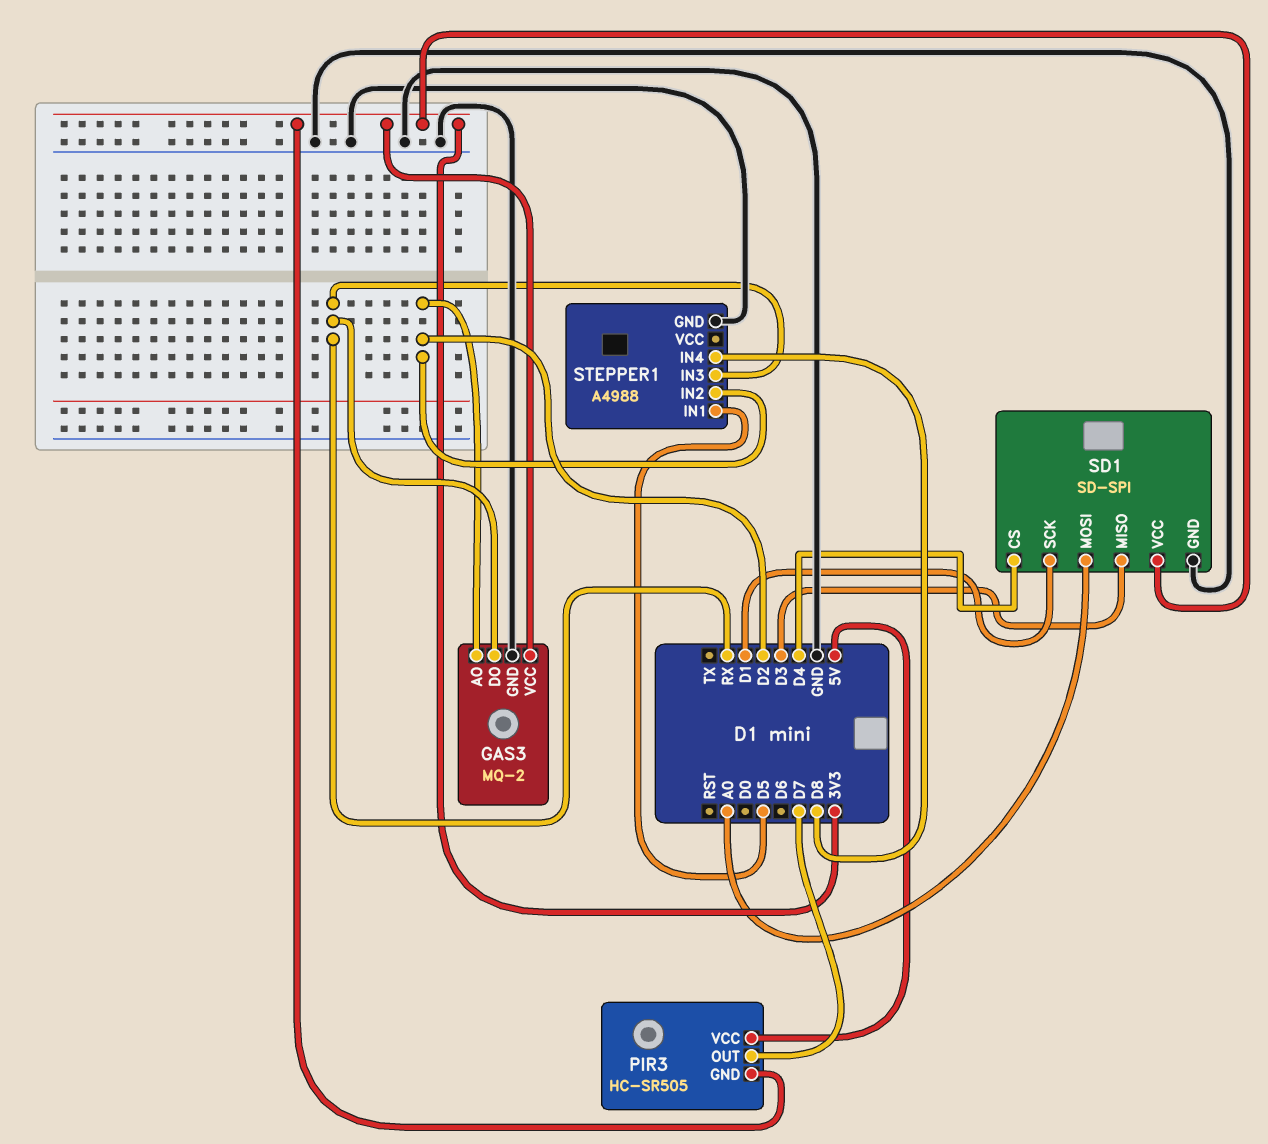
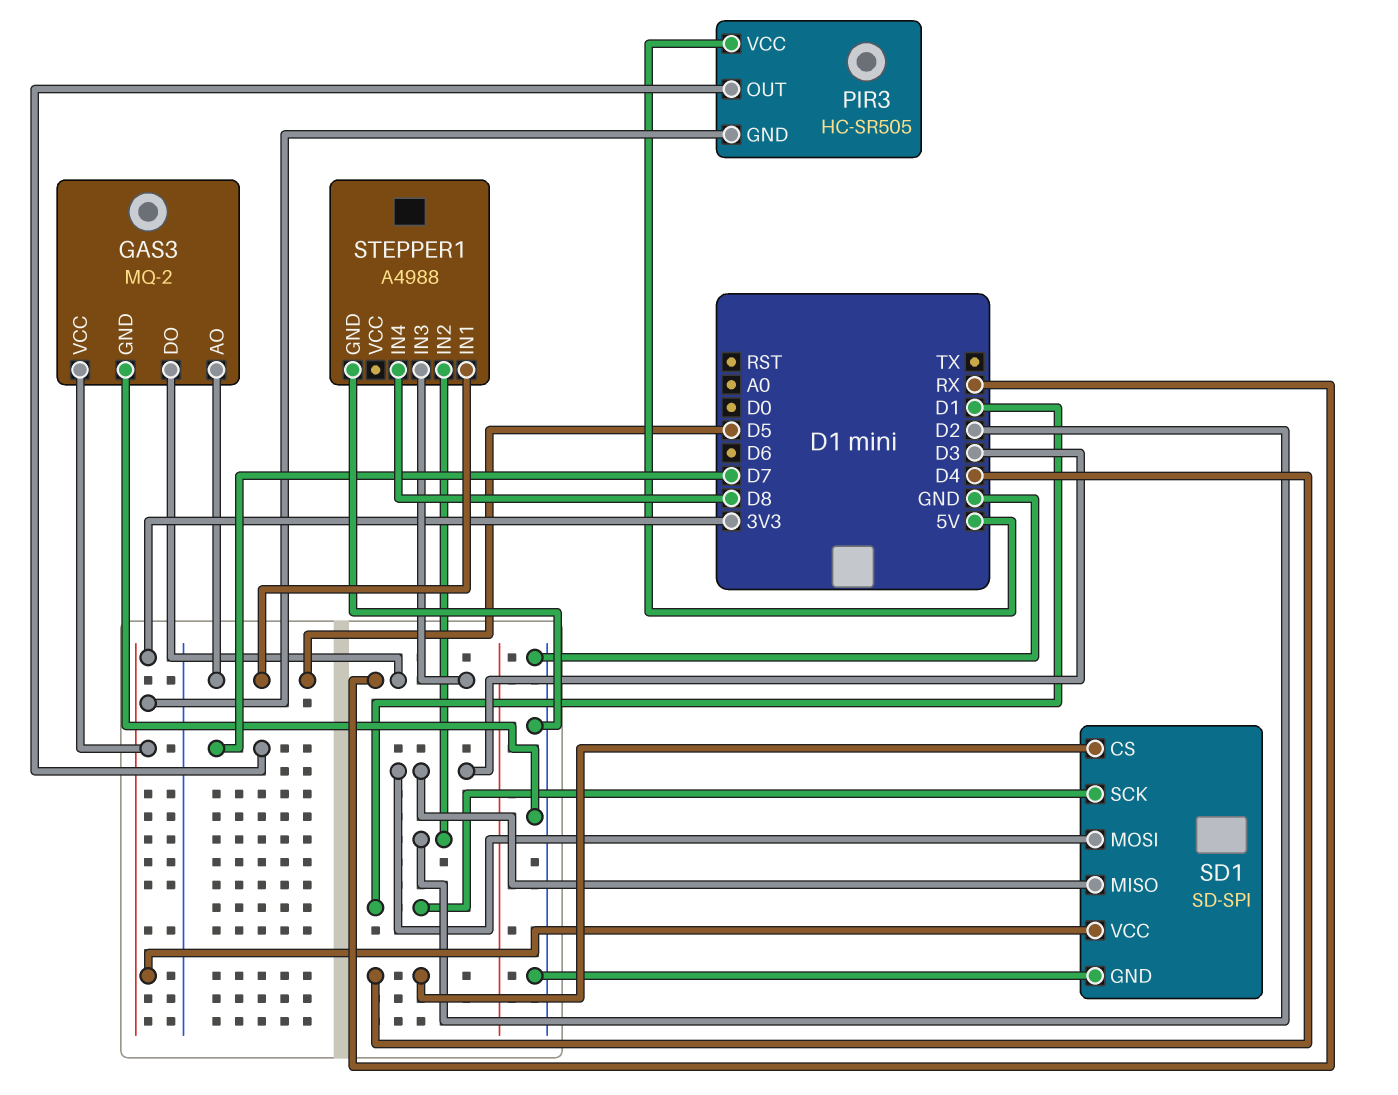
GAS3 pin AO: D2 -> D5
SD1 pin MOSI: A0 -> D3

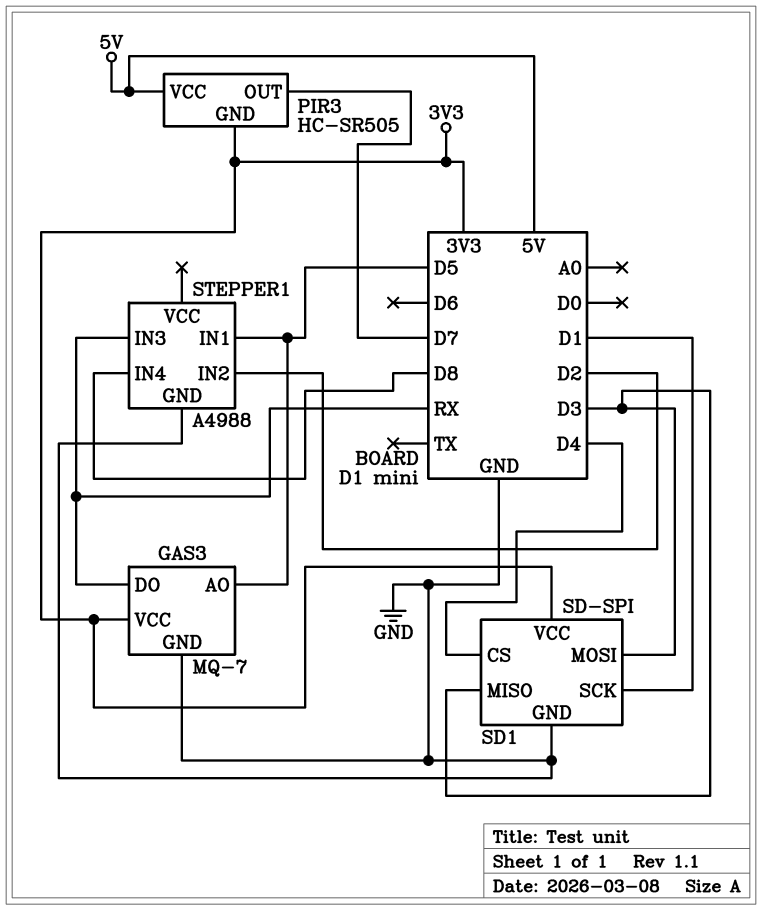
GAS3: MQ-2 -> MQ-7

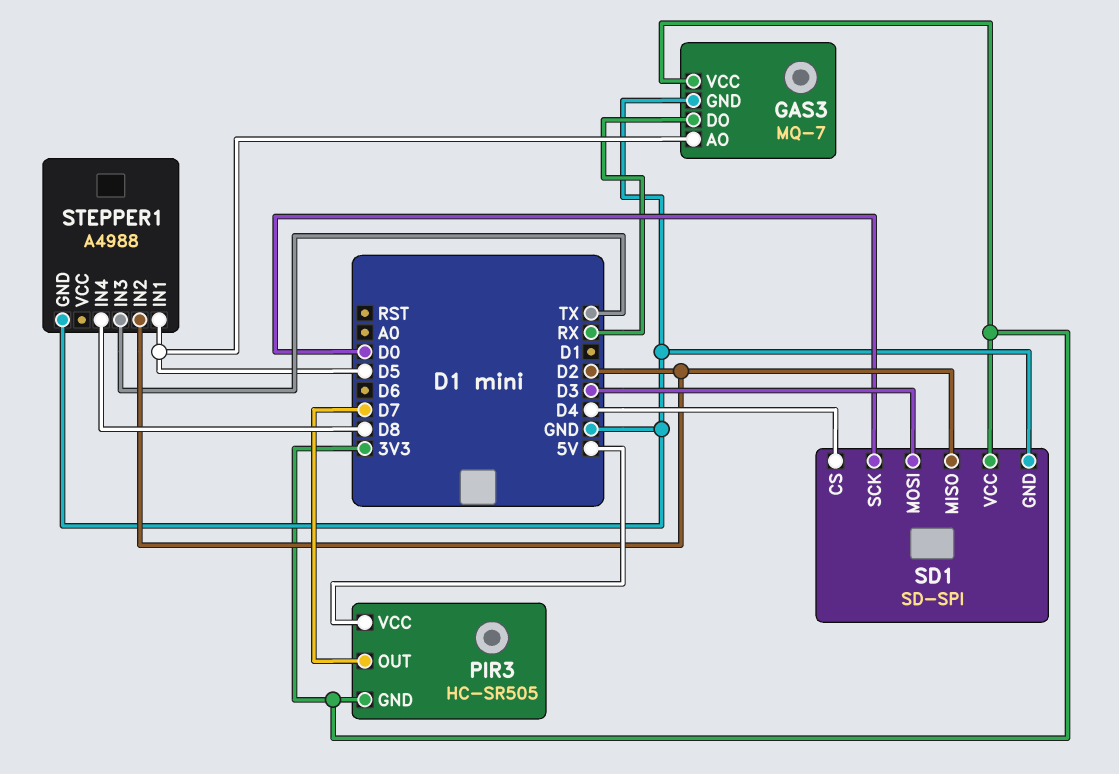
SD1 pin MISO: D3 -> D2
SD1 pin SCK: D1 -> D0
STEPPER1 pin IN3: RX -> TX

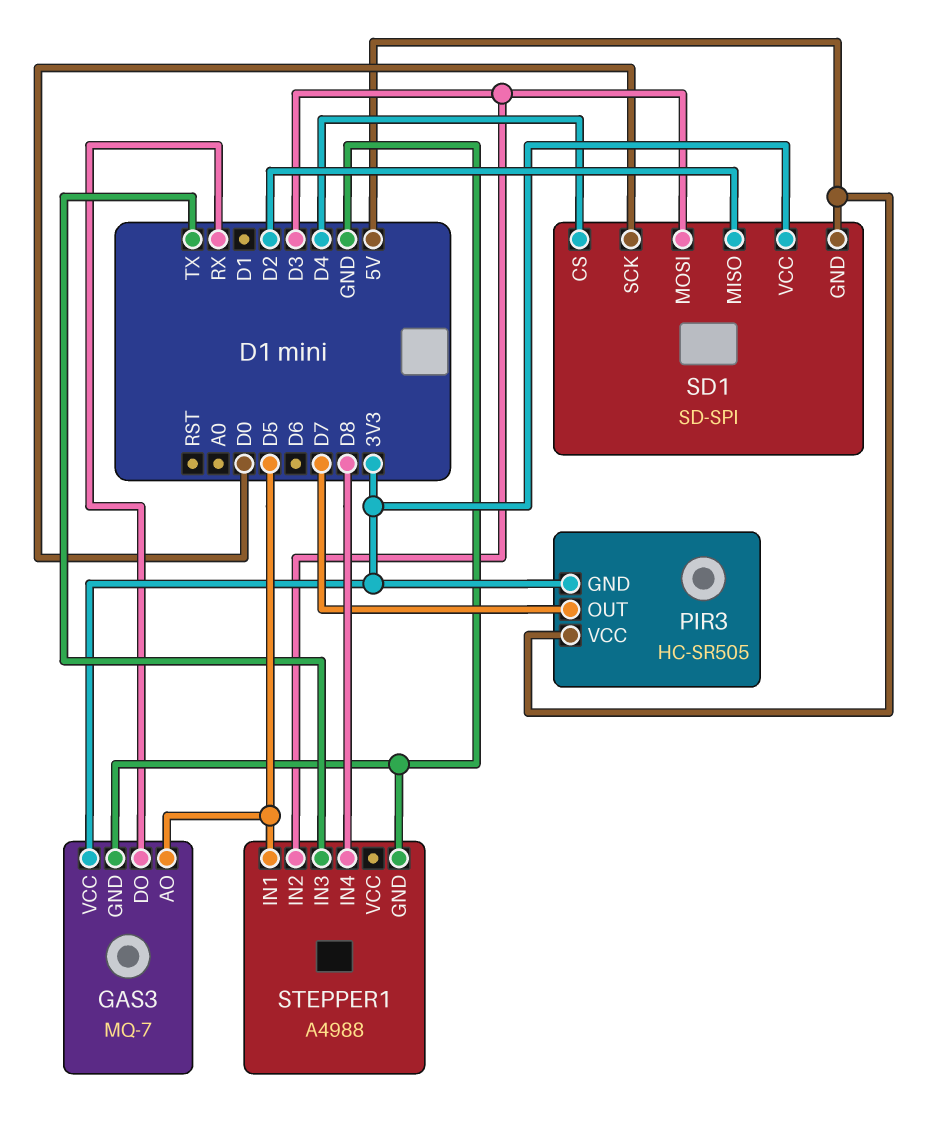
SD1 pin GND: GND -> 5V
STEPPER1 pin IN2: D2 -> D3

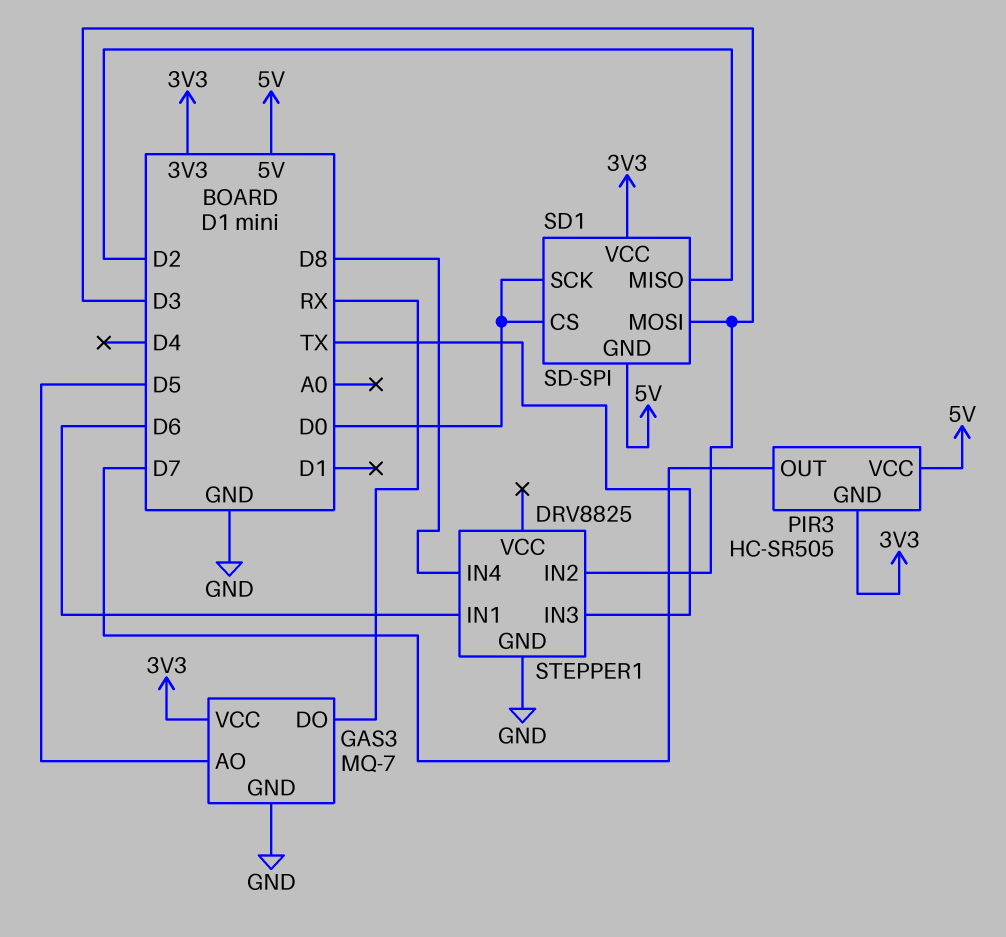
SD1 pin CS: D4 -> D0
STEPPER1: A4988 -> DRV8825
STEPPER1 pin IN1: D5 -> D6

